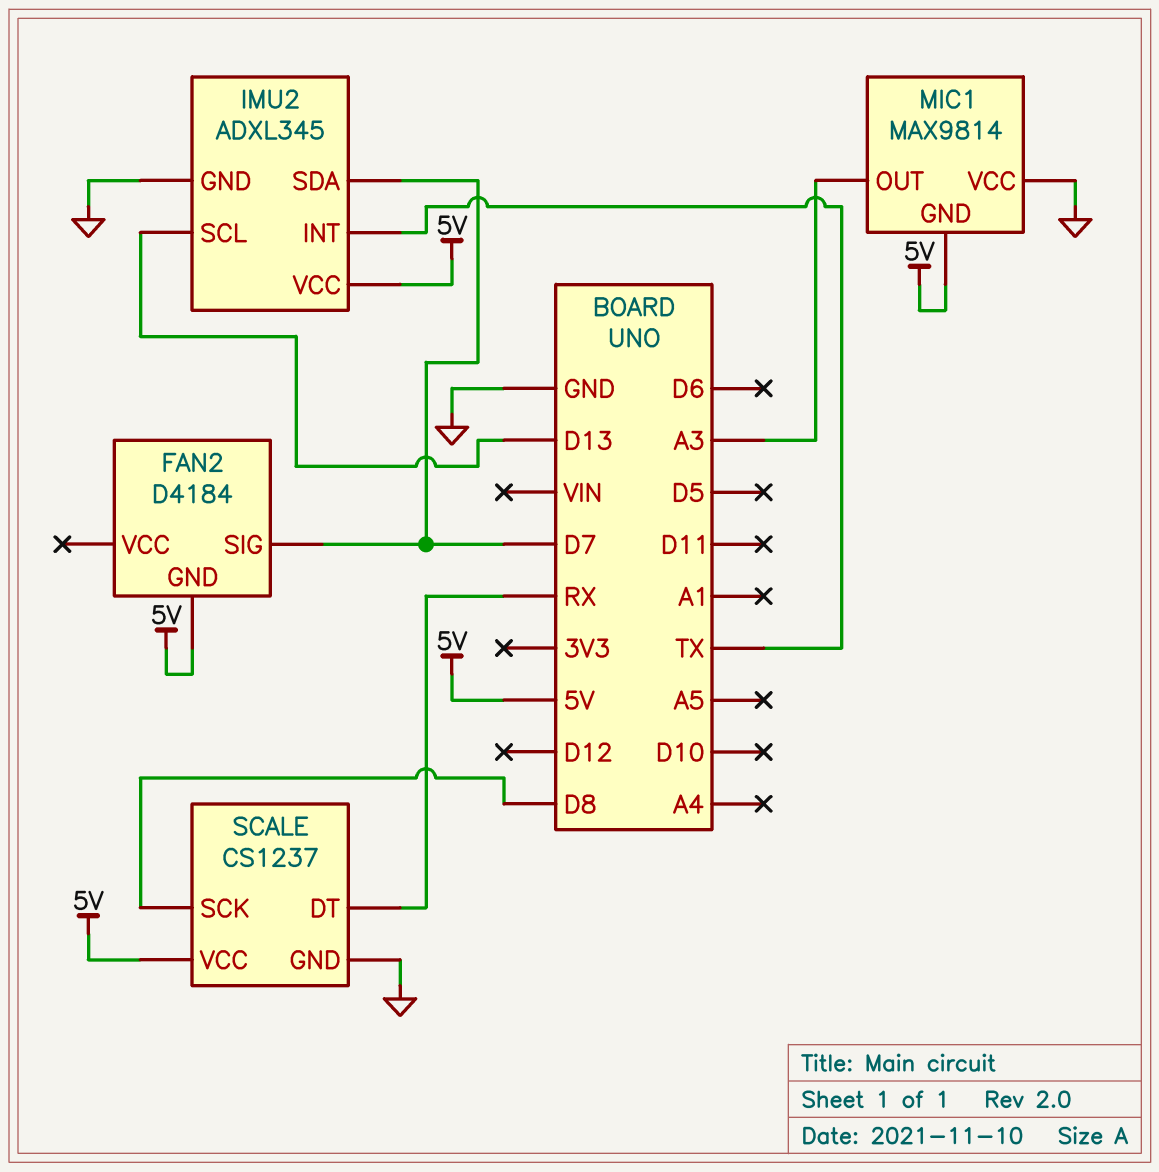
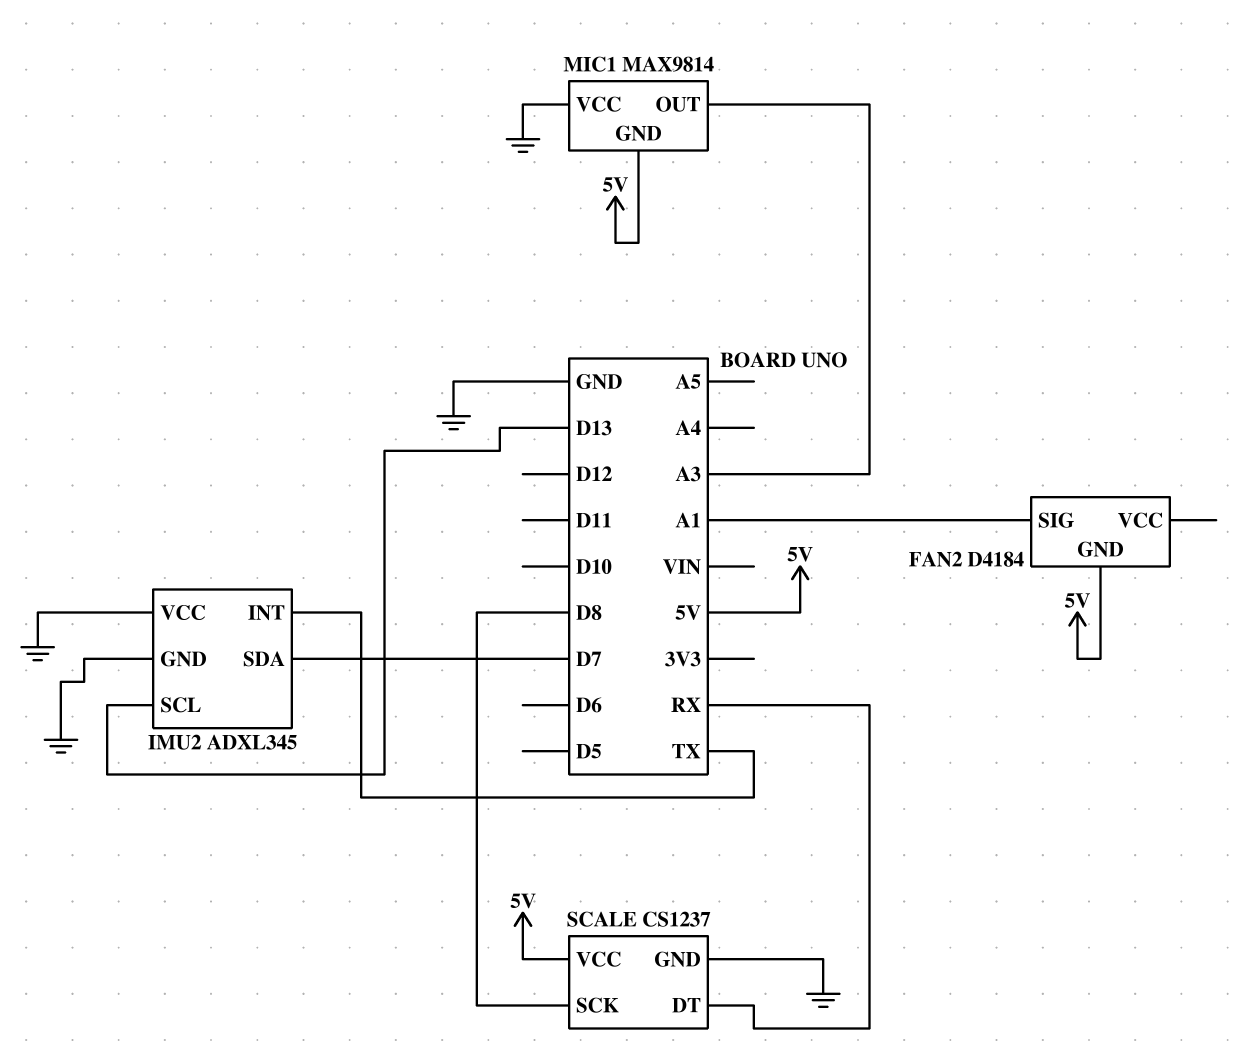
FAN2 pin SIG: D7 -> A1
IMU2 pin VCC: 5V -> GND

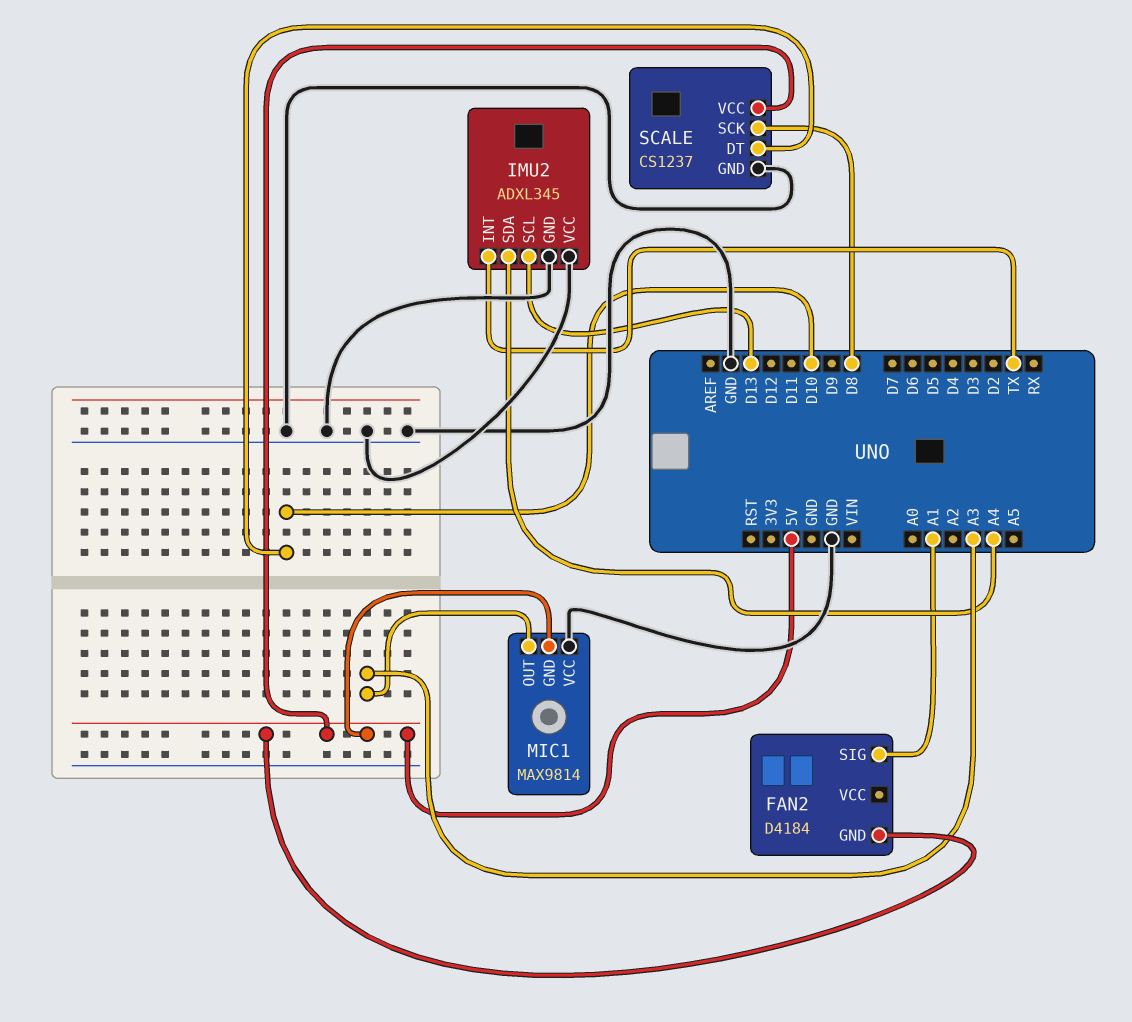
IMU2 pin SDA: D7 -> A4
SCALE pin DT: RX -> D10

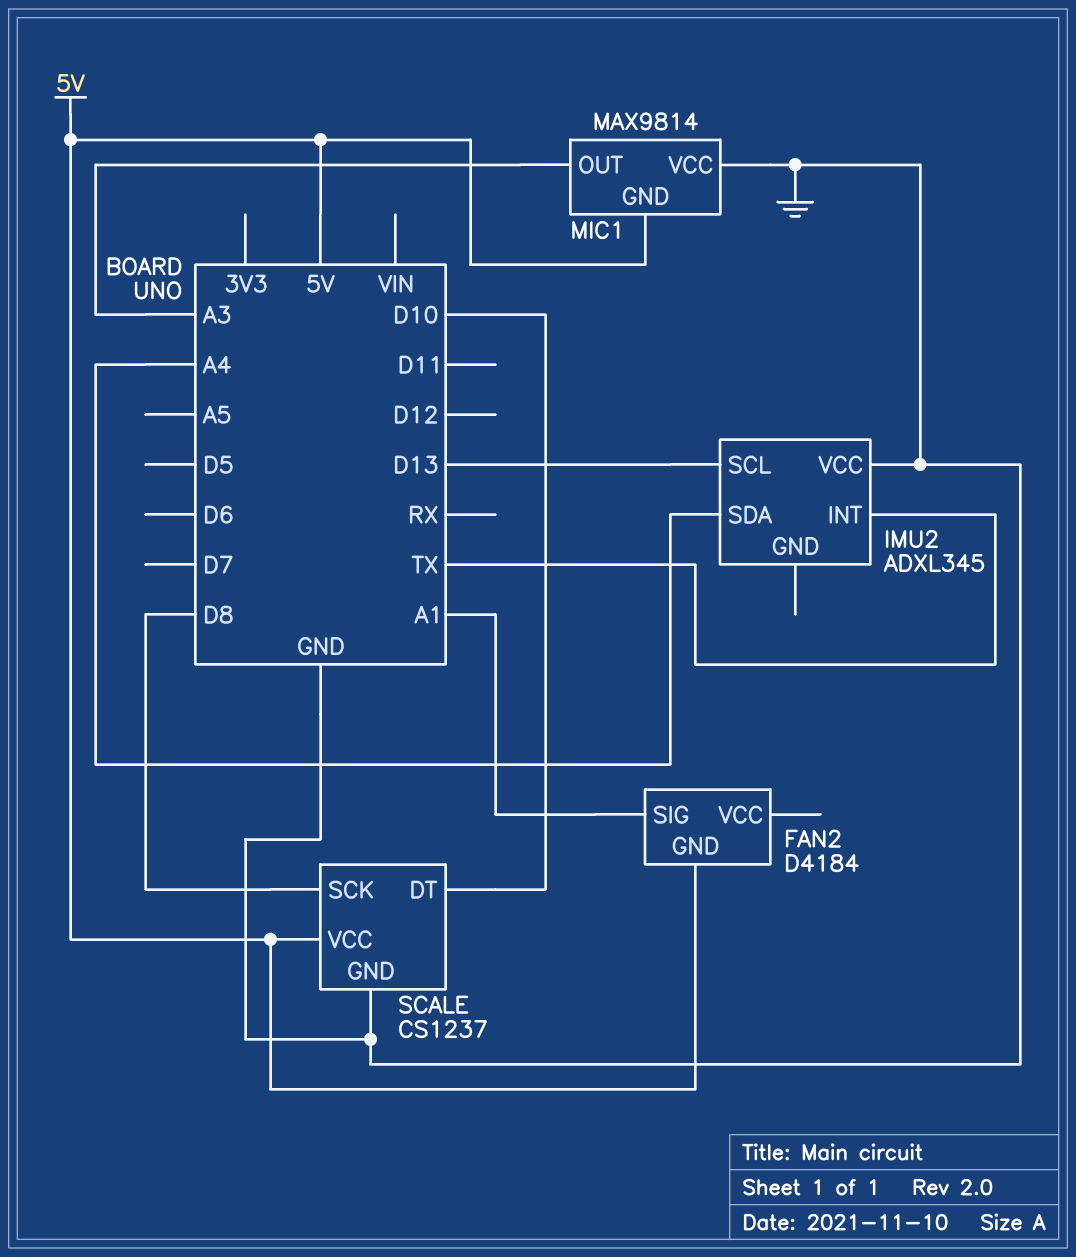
IMU2 pin GND: GND -> none

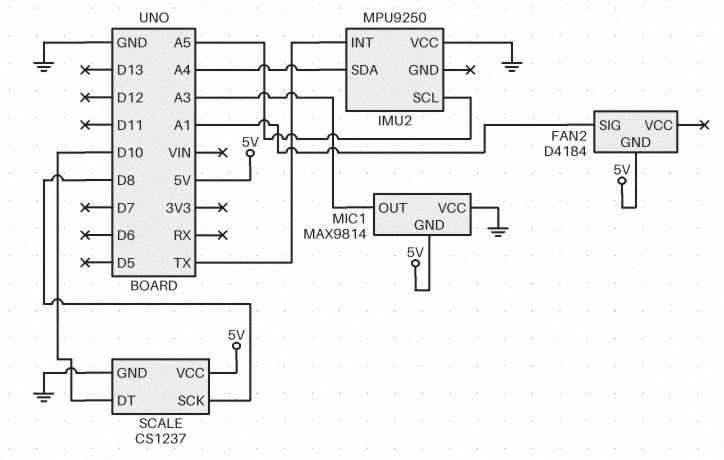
IMU2: ADXL345 -> MPU9250
IMU2 pin SCL: D13 -> A5

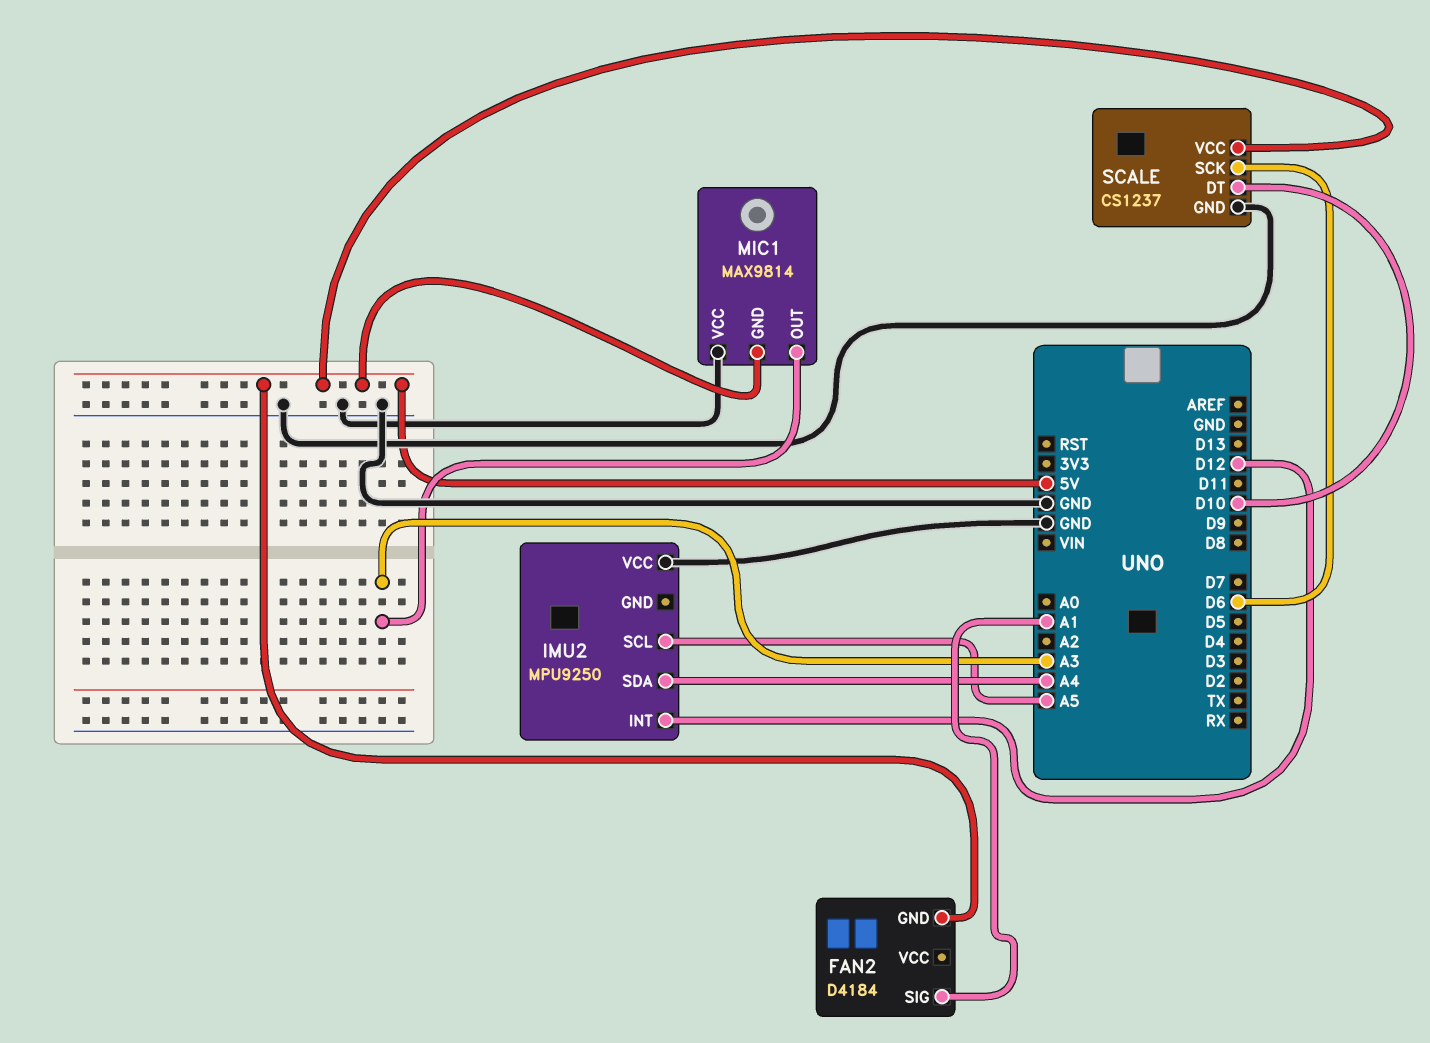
IMU2 pin INT: TX -> D12
SCALE pin SCK: D8 -> D6

